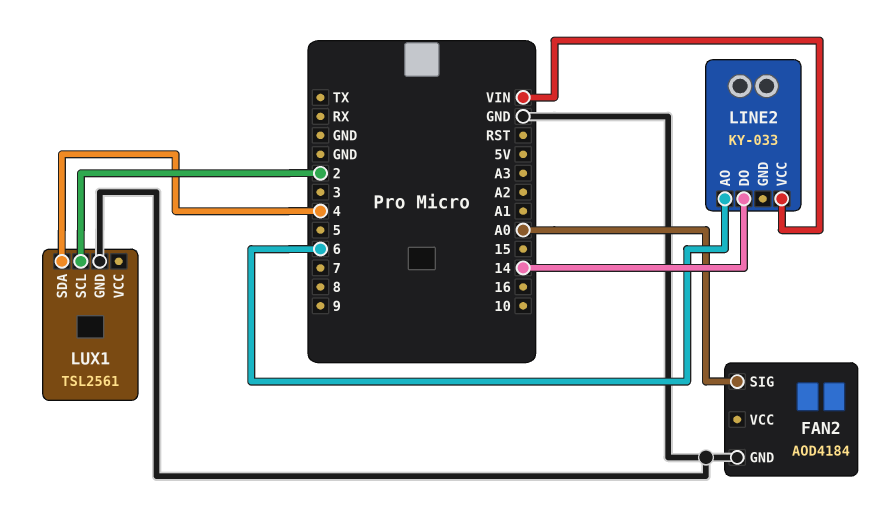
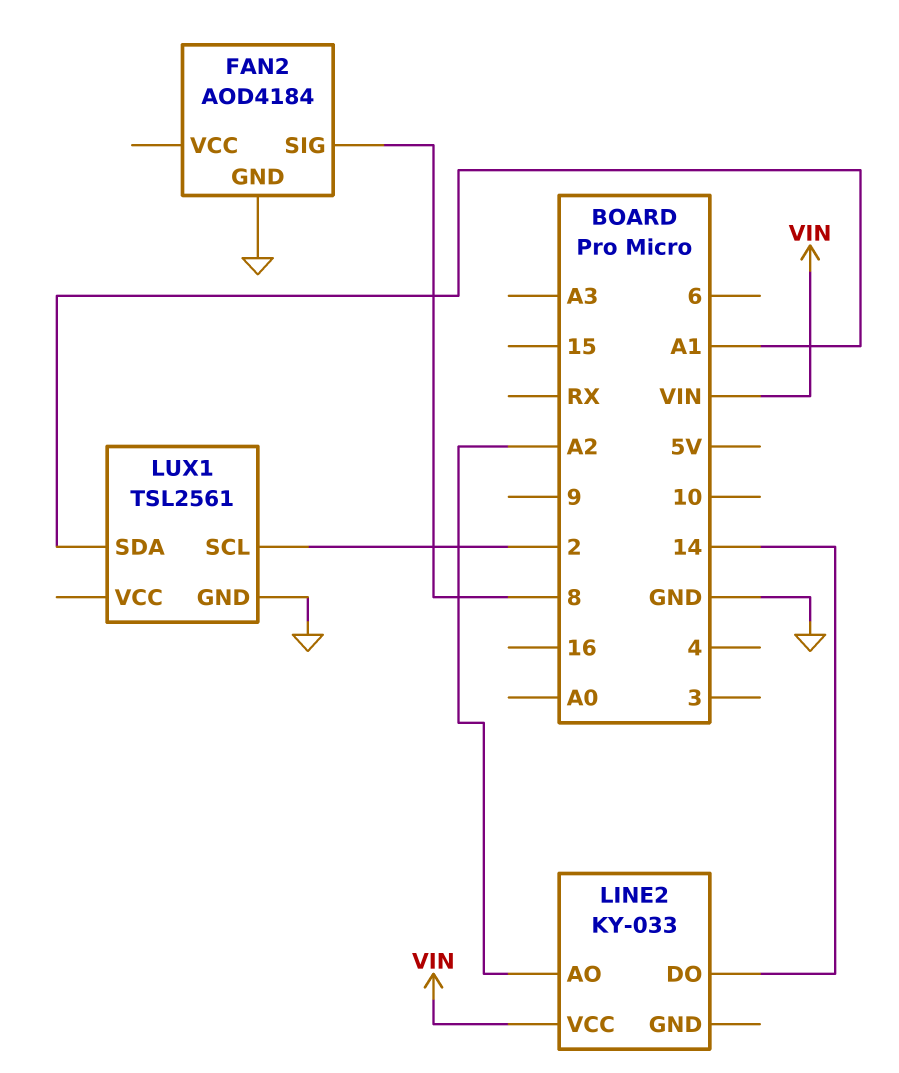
FAN2 pin SIG: A0 -> 8
LINE2 pin AO: 6 -> A2
LUX1 pin SDA: 4 -> A1

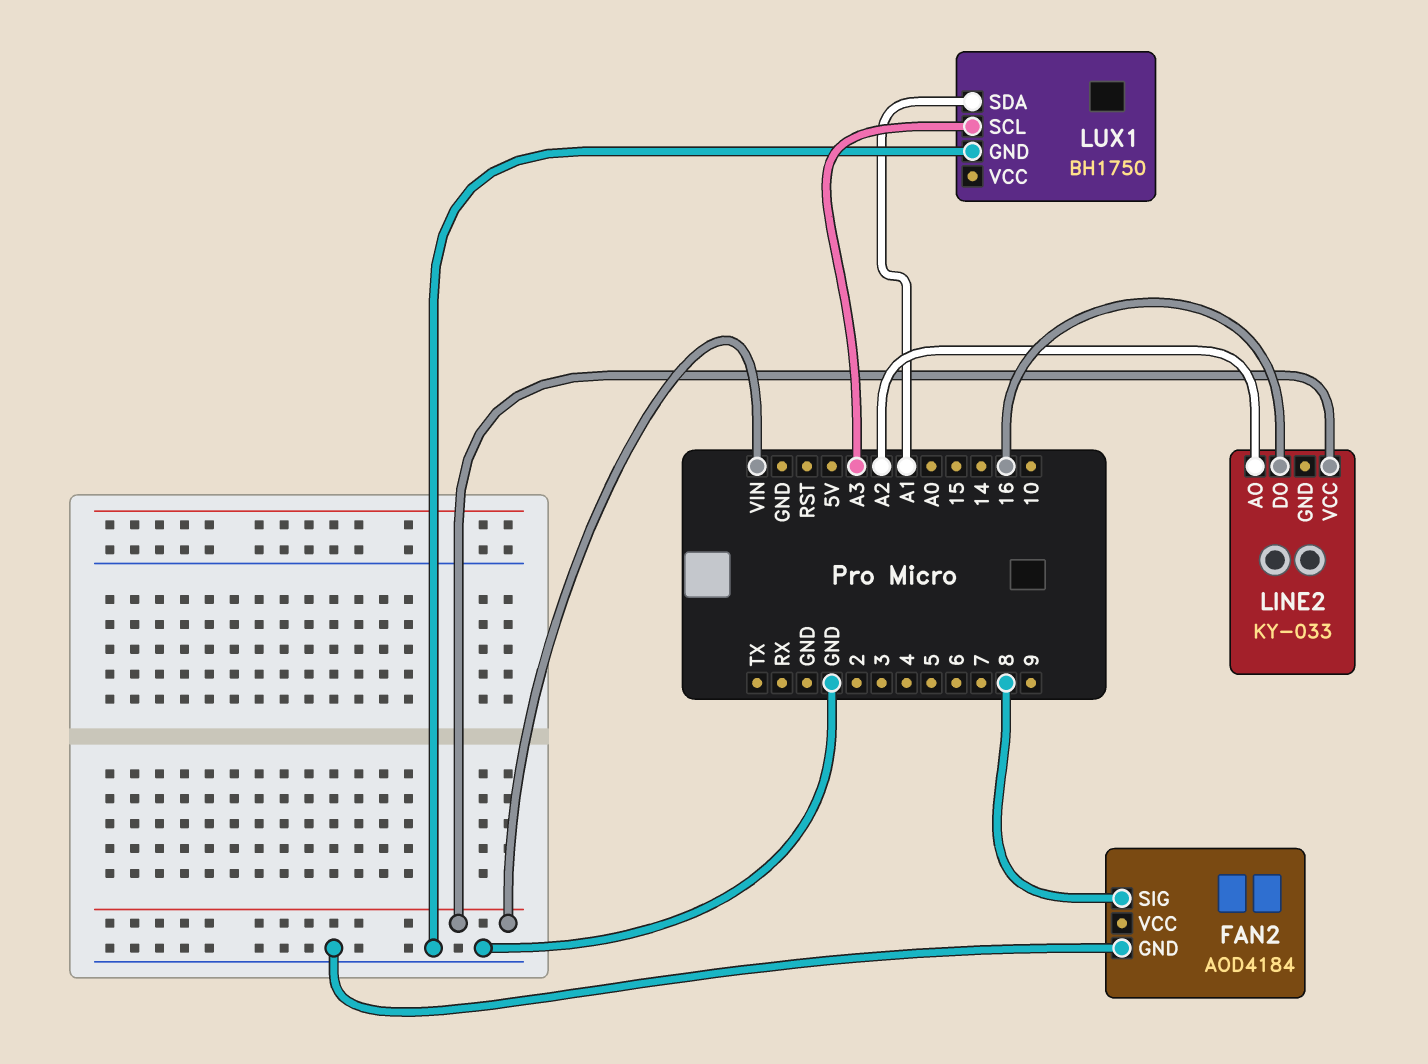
LINE2 pin DO: 14 -> 16
LUX1: TSL2561 -> BH1750
LUX1 pin SCL: 2 -> A3

